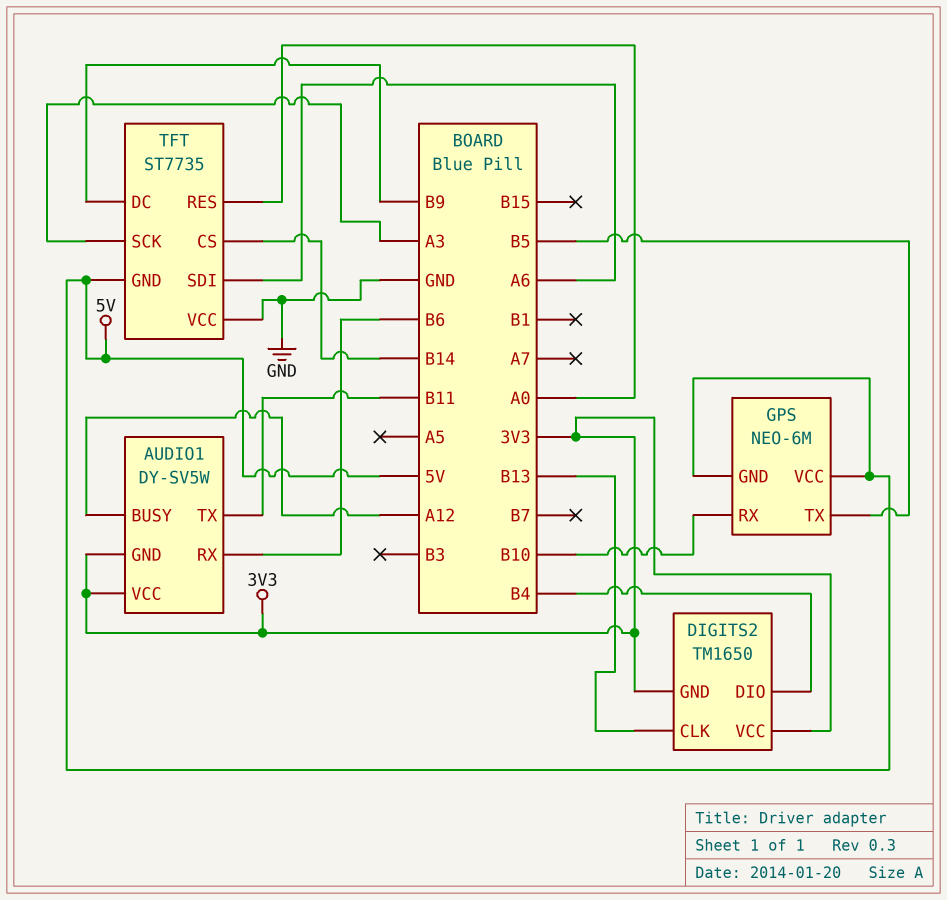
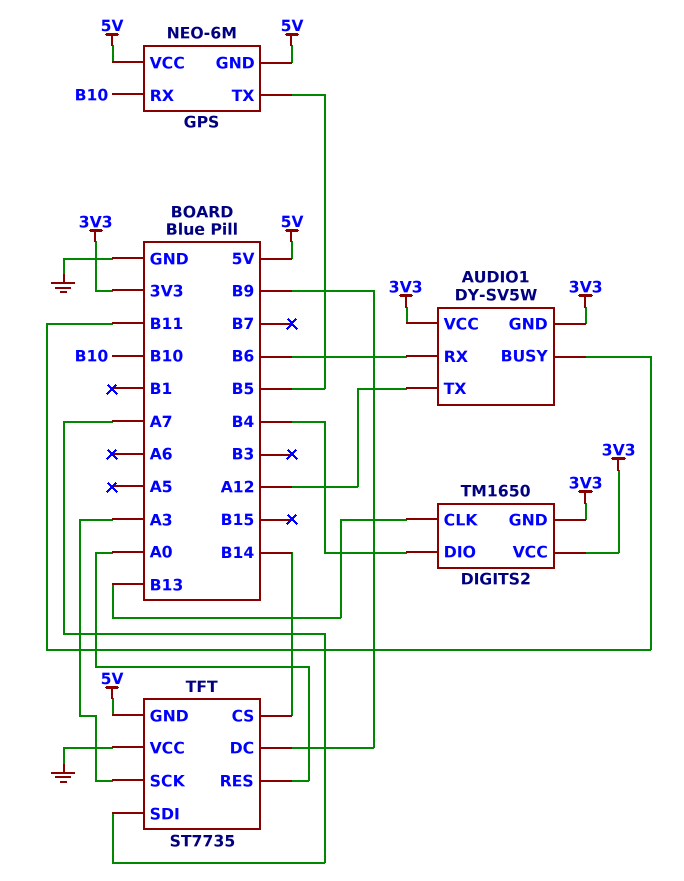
AUDIO1 pin BUSY: A12 -> B11
AUDIO1 pin TX: B11 -> A12
TFT pin SDI: A6 -> A7

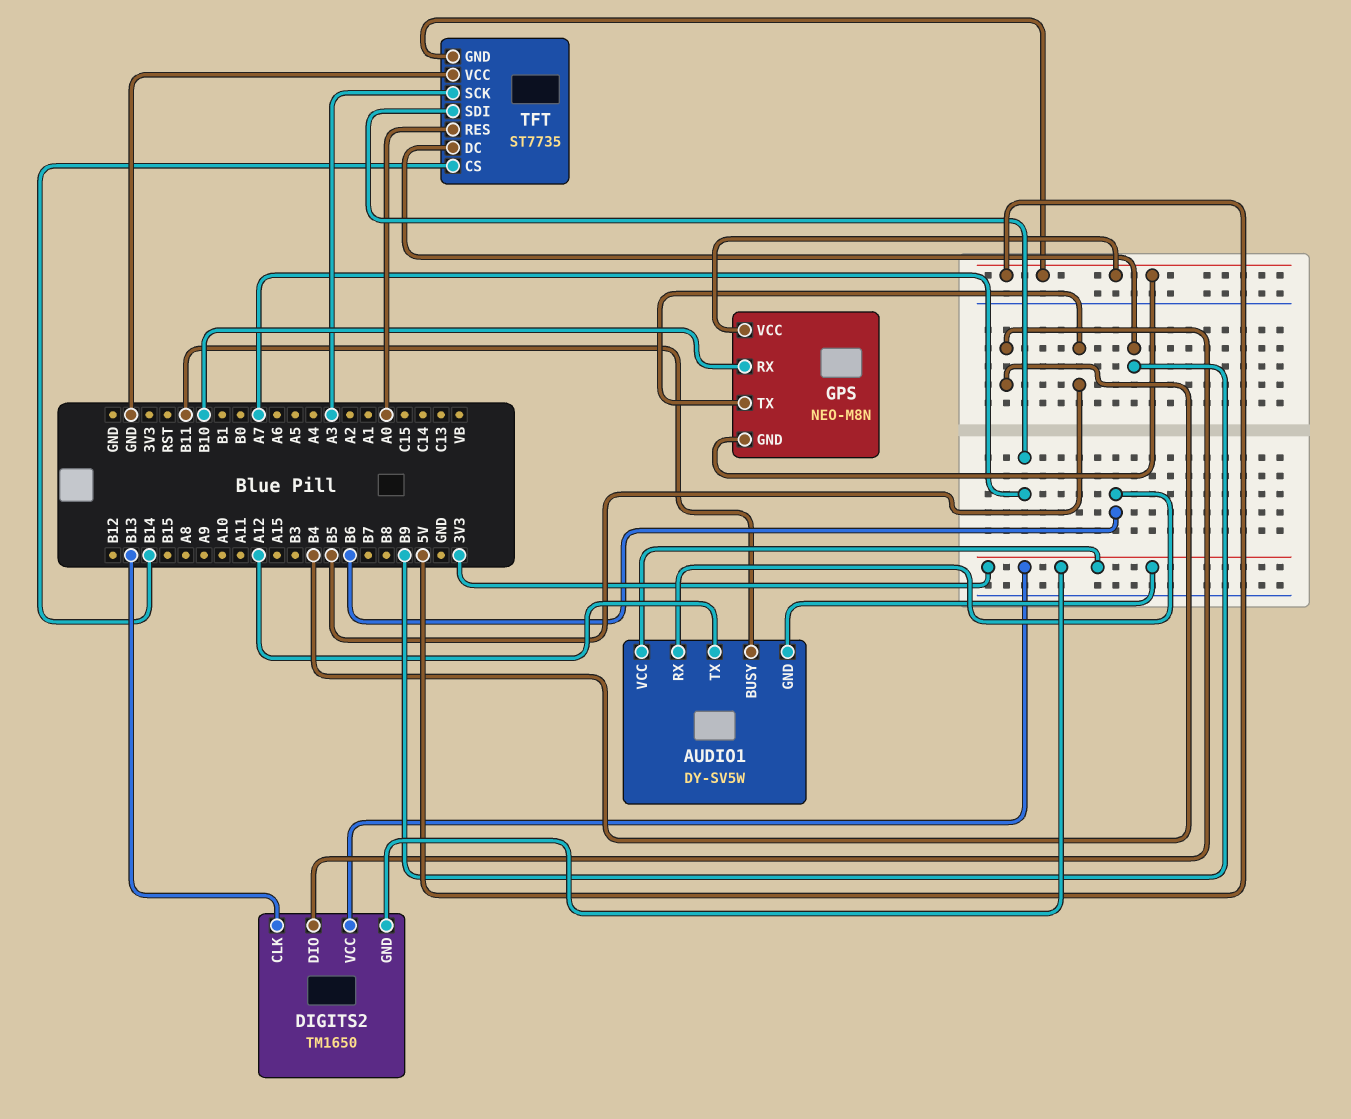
GPS: NEO-6M -> NEO-M8N

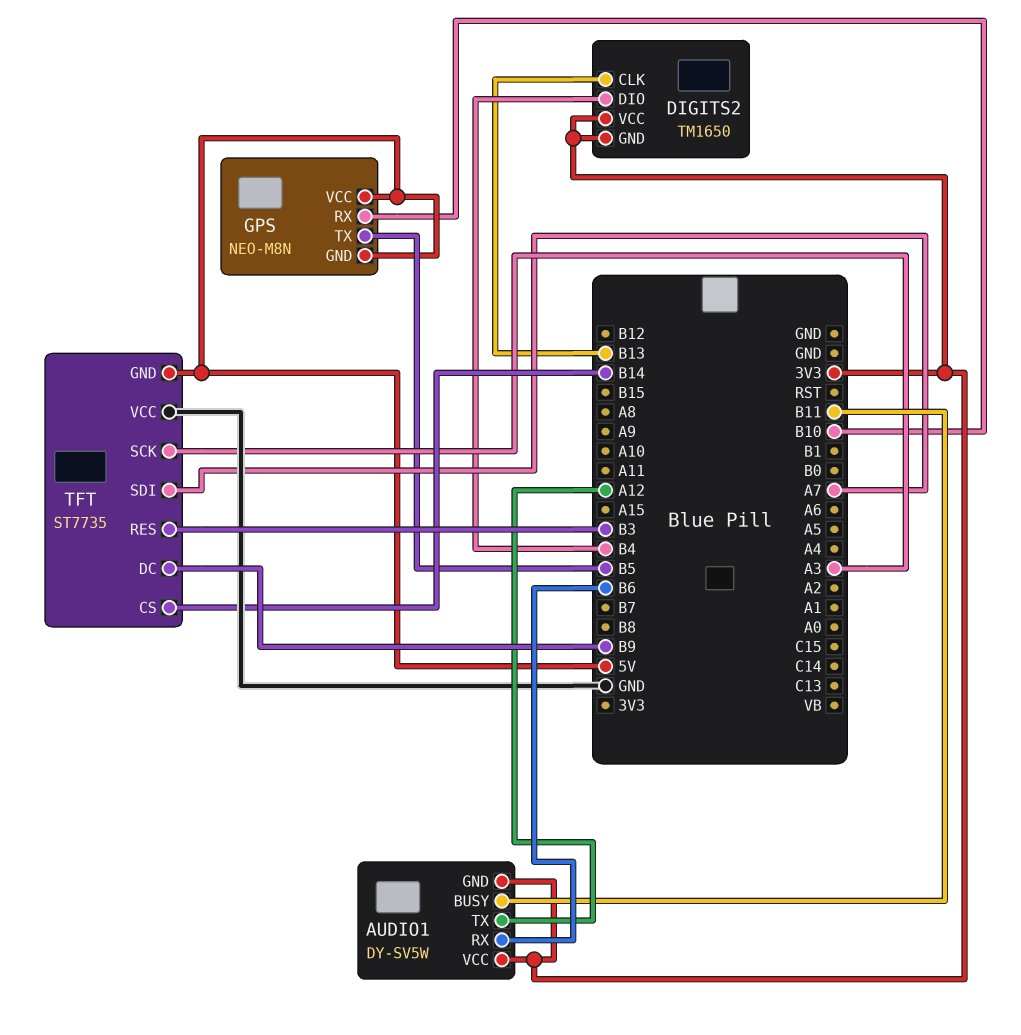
TFT pin RES: A0 -> B3

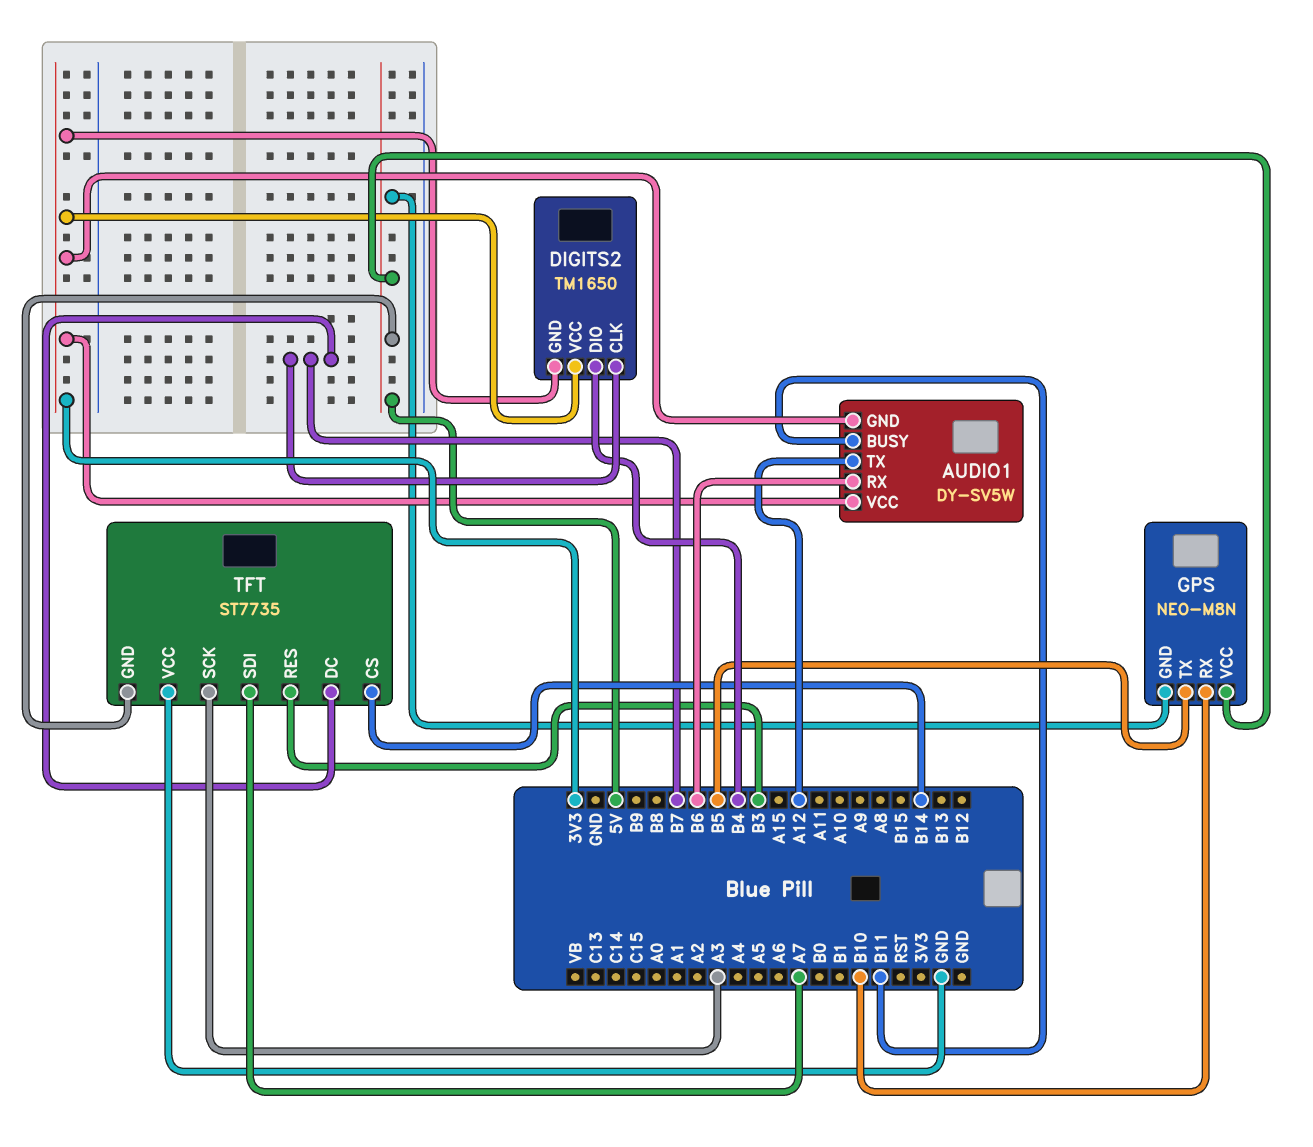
DIGITS2 pin CLK: B13 -> B7
TFT pin DC: B9 -> B7

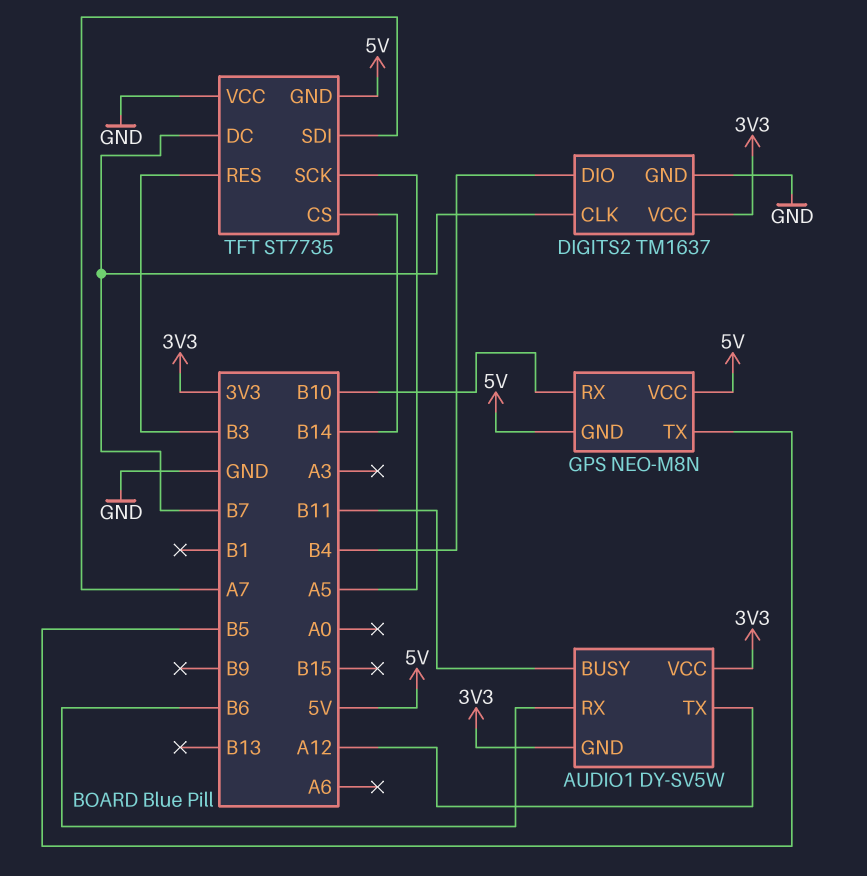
DIGITS2: TM1650 -> TM1637
DIGITS2 pin GND: 3V3 -> GND
TFT pin SCK: A3 -> A5

